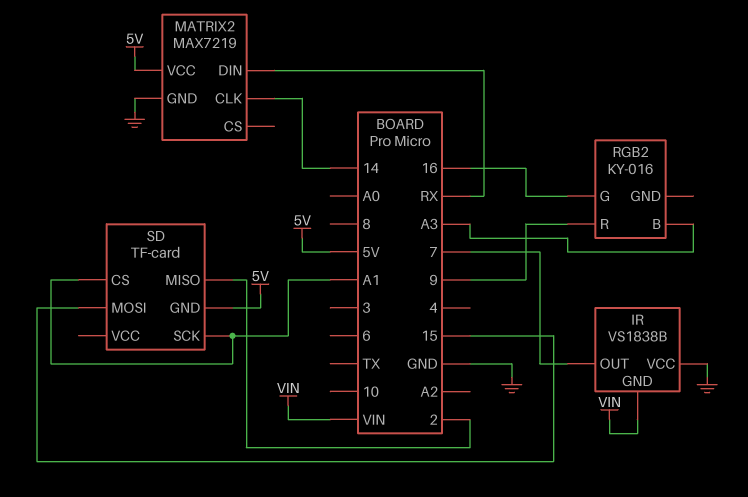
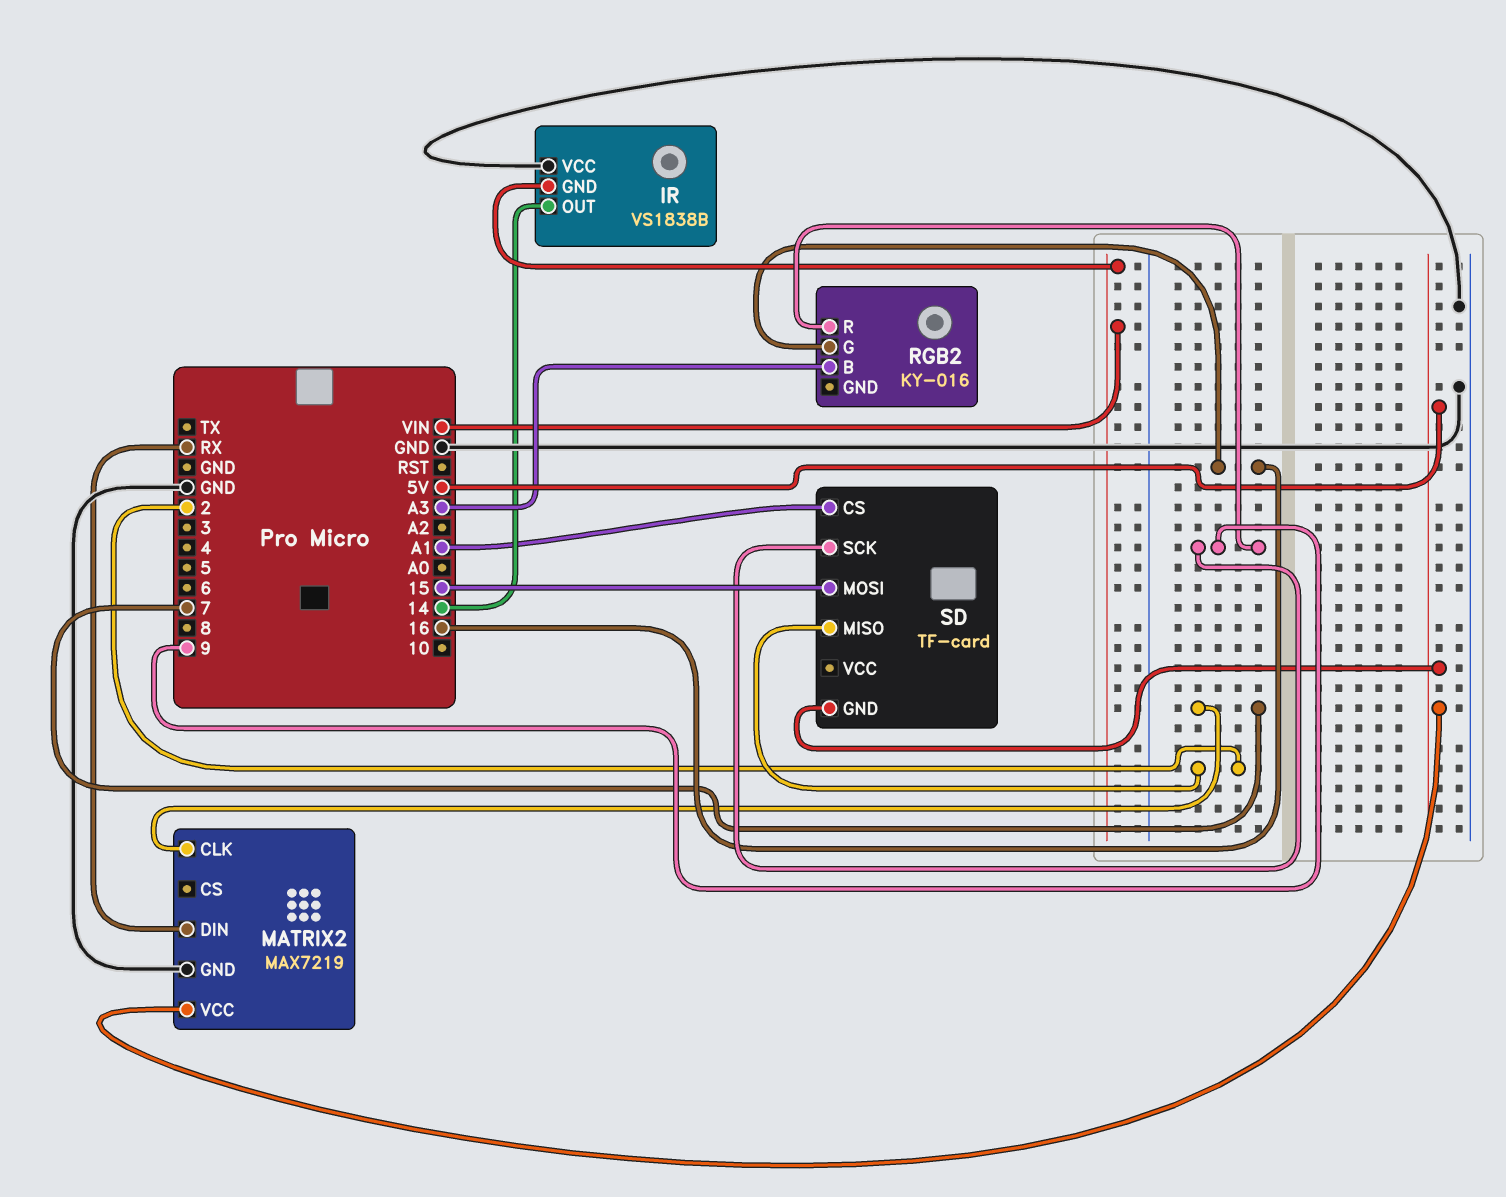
IR pin OUT: 7 -> 14
MATRIX2 pin CLK: 14 -> 7
SD pin SCK: A1 -> 9

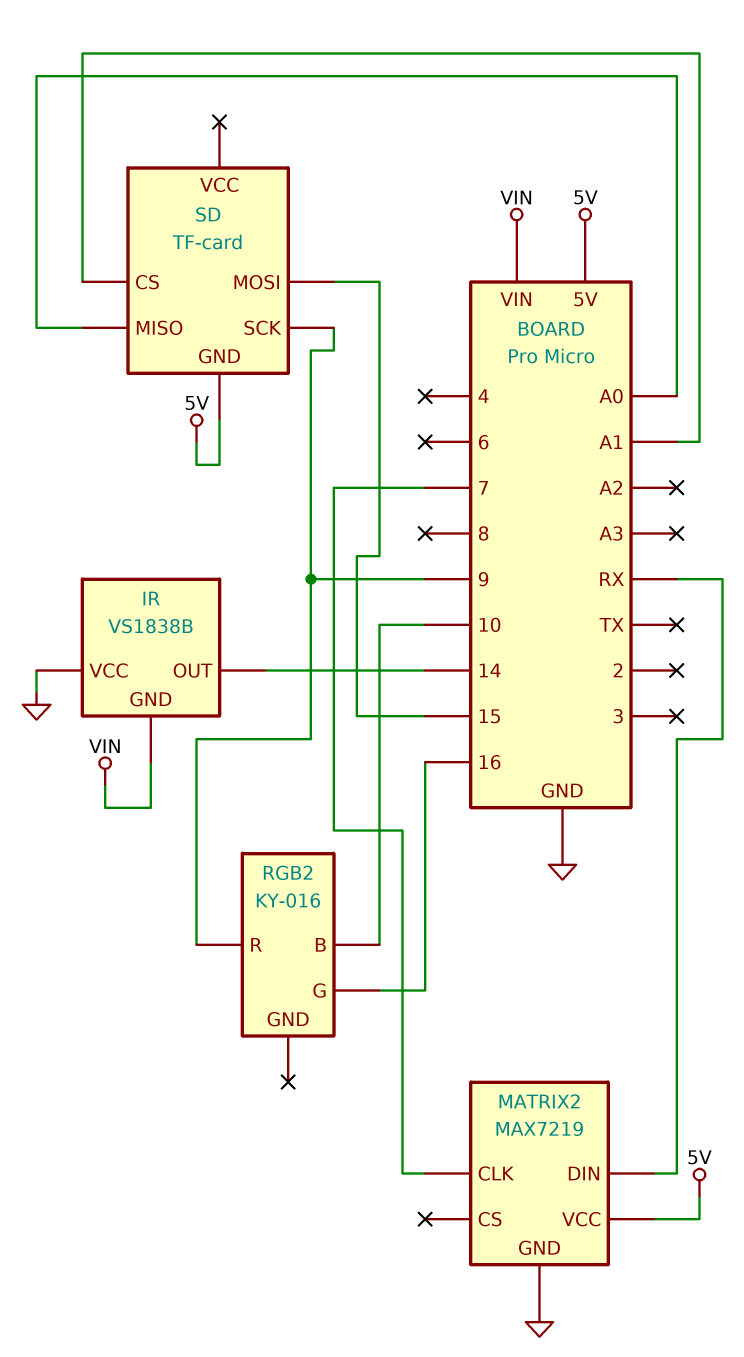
RGB2 pin B: A3 -> 10
SD pin MISO: 2 -> A0

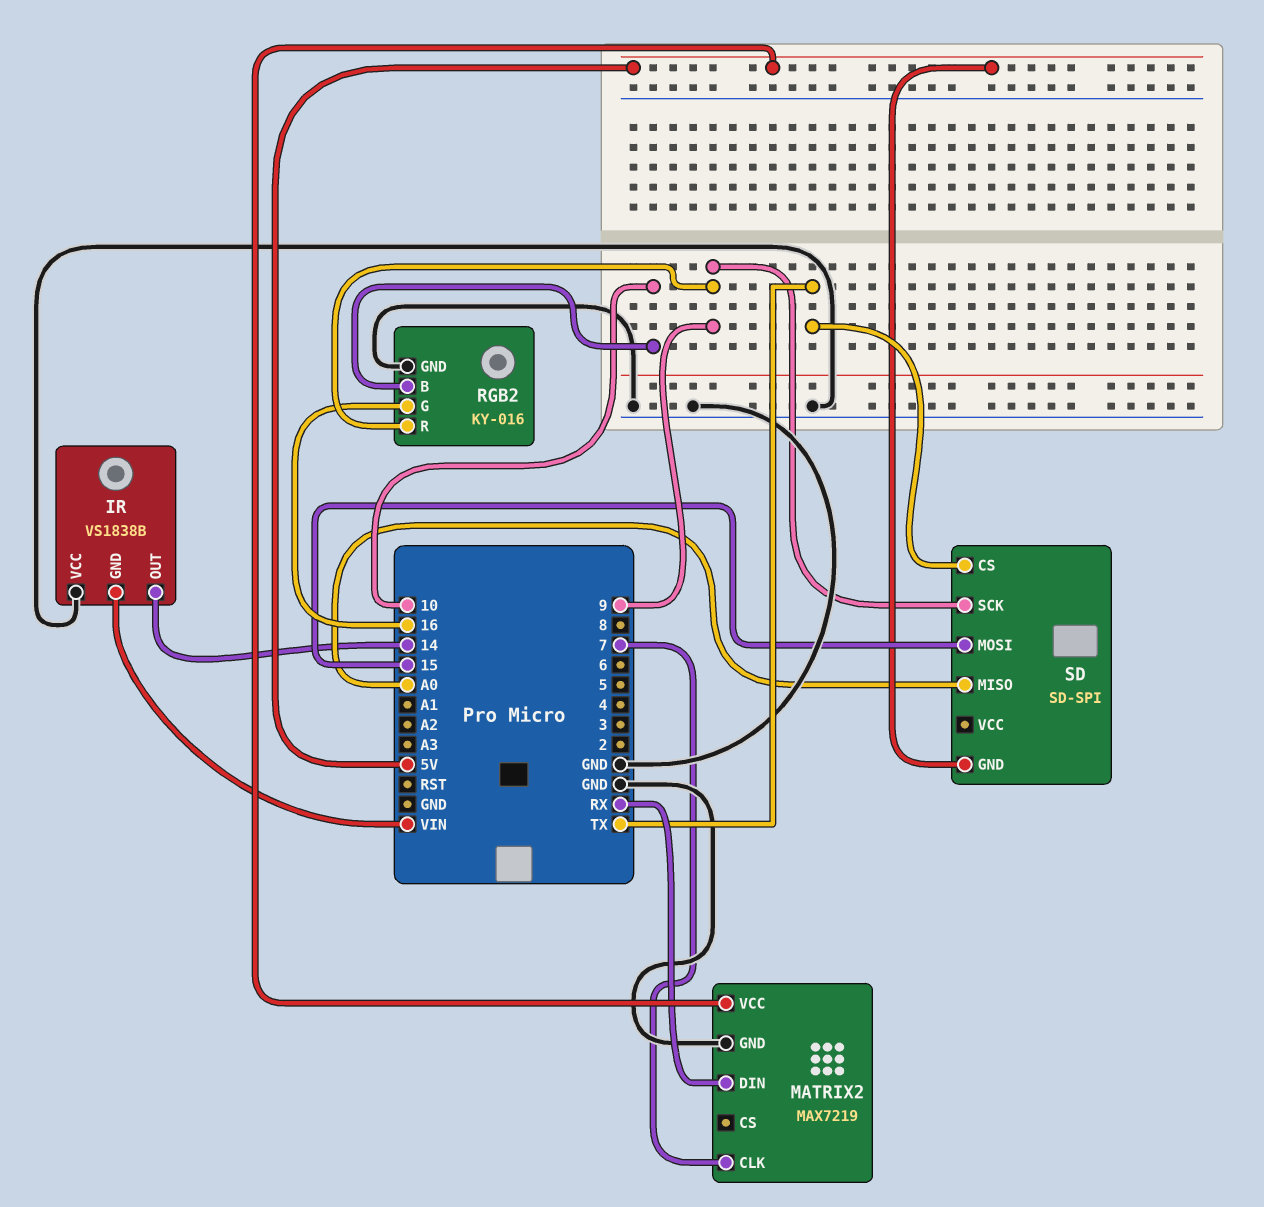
RGB2 pin GND: none -> GND
SD: TF-card -> SD-SPI
SD pin CS: A1 -> TX

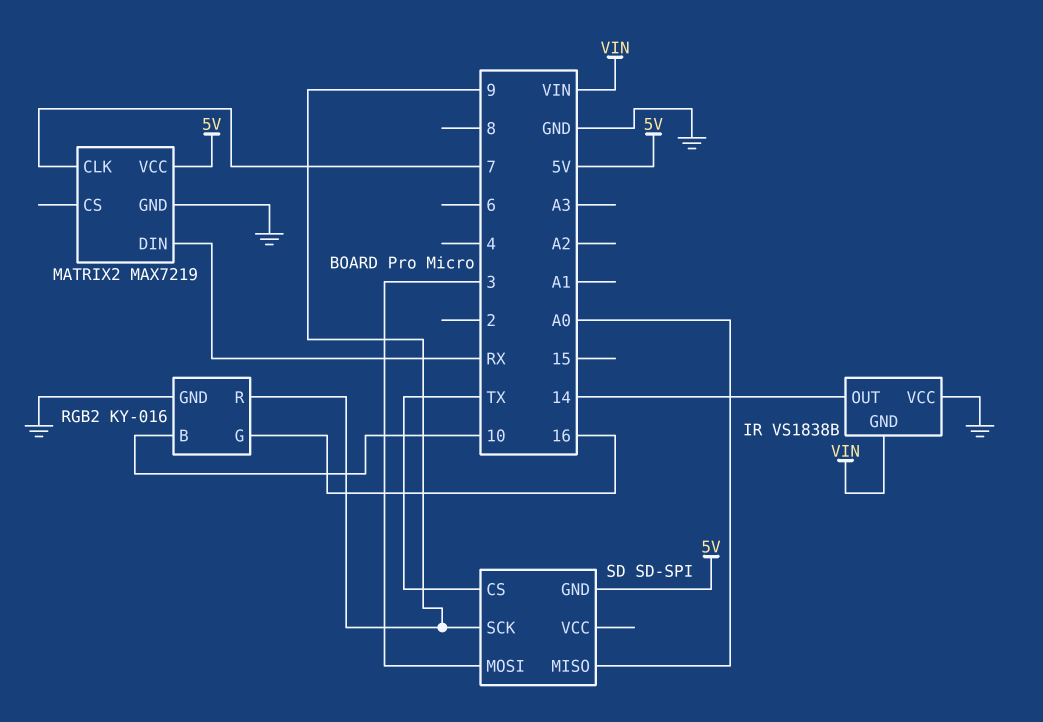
SD pin MOSI: 15 -> 3

